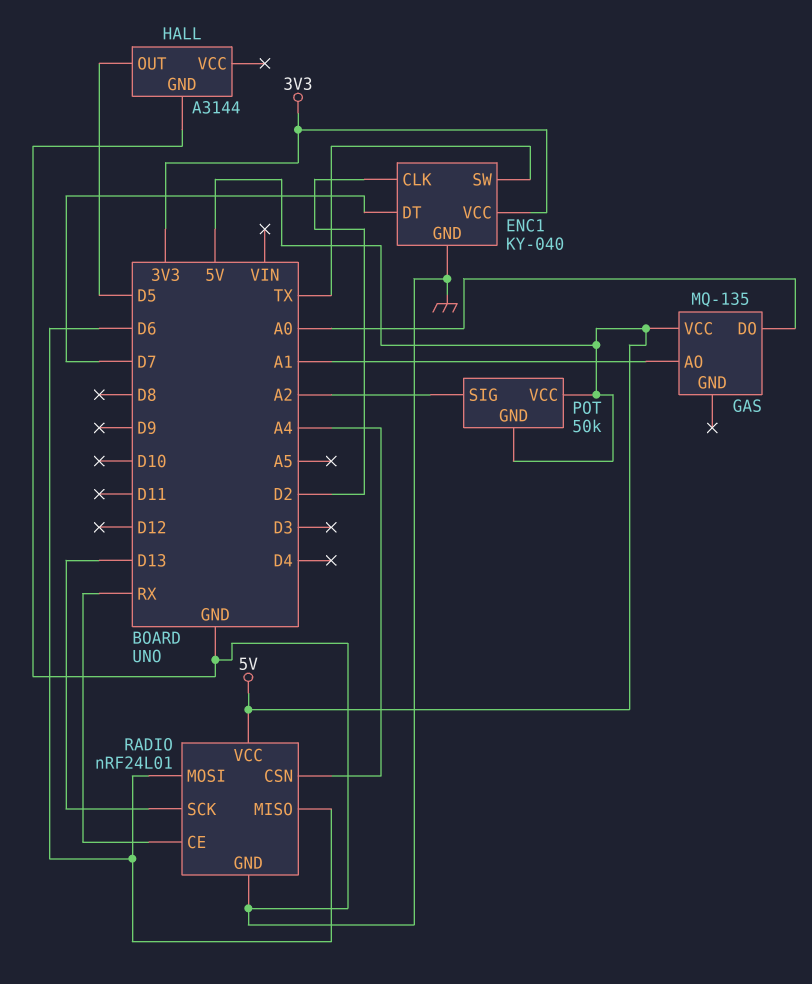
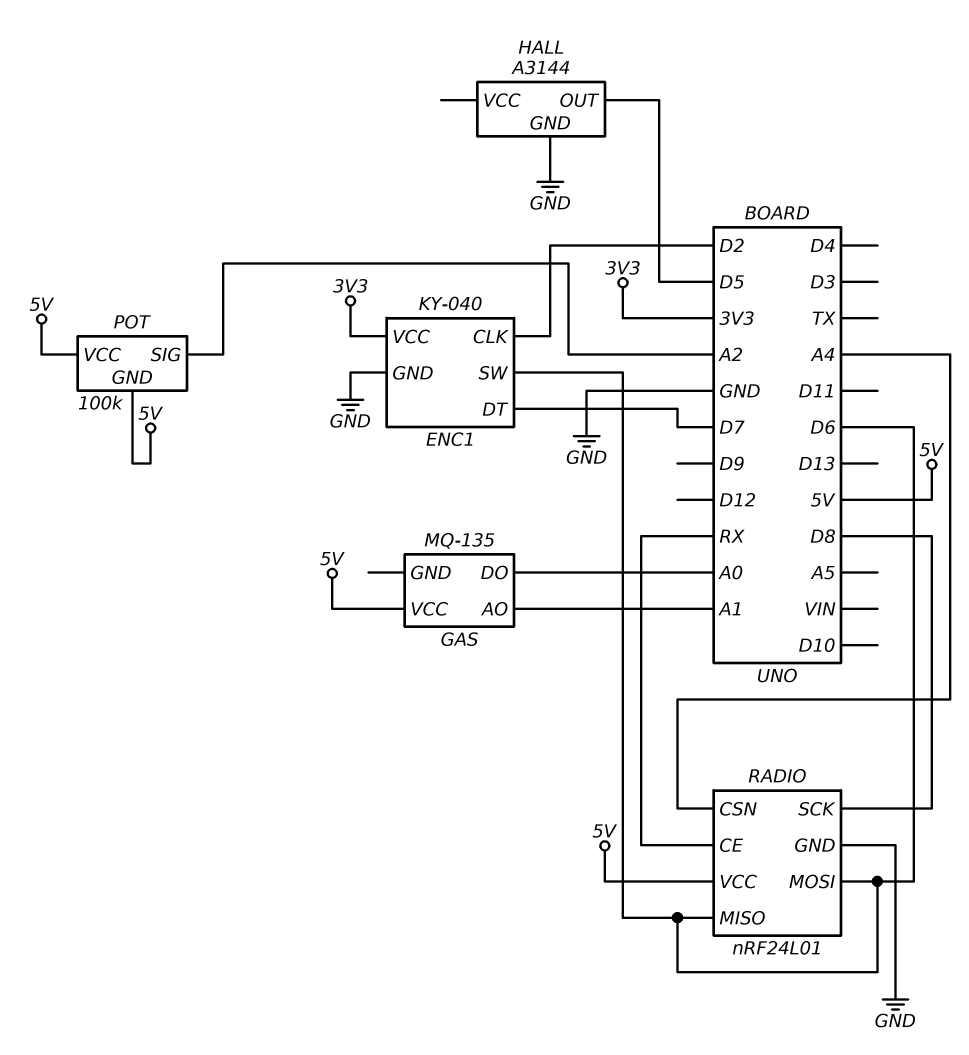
ENC1 pin SW: TX -> D6
POT: 50k -> 100k
RADIO pin SCK: D13 -> D8

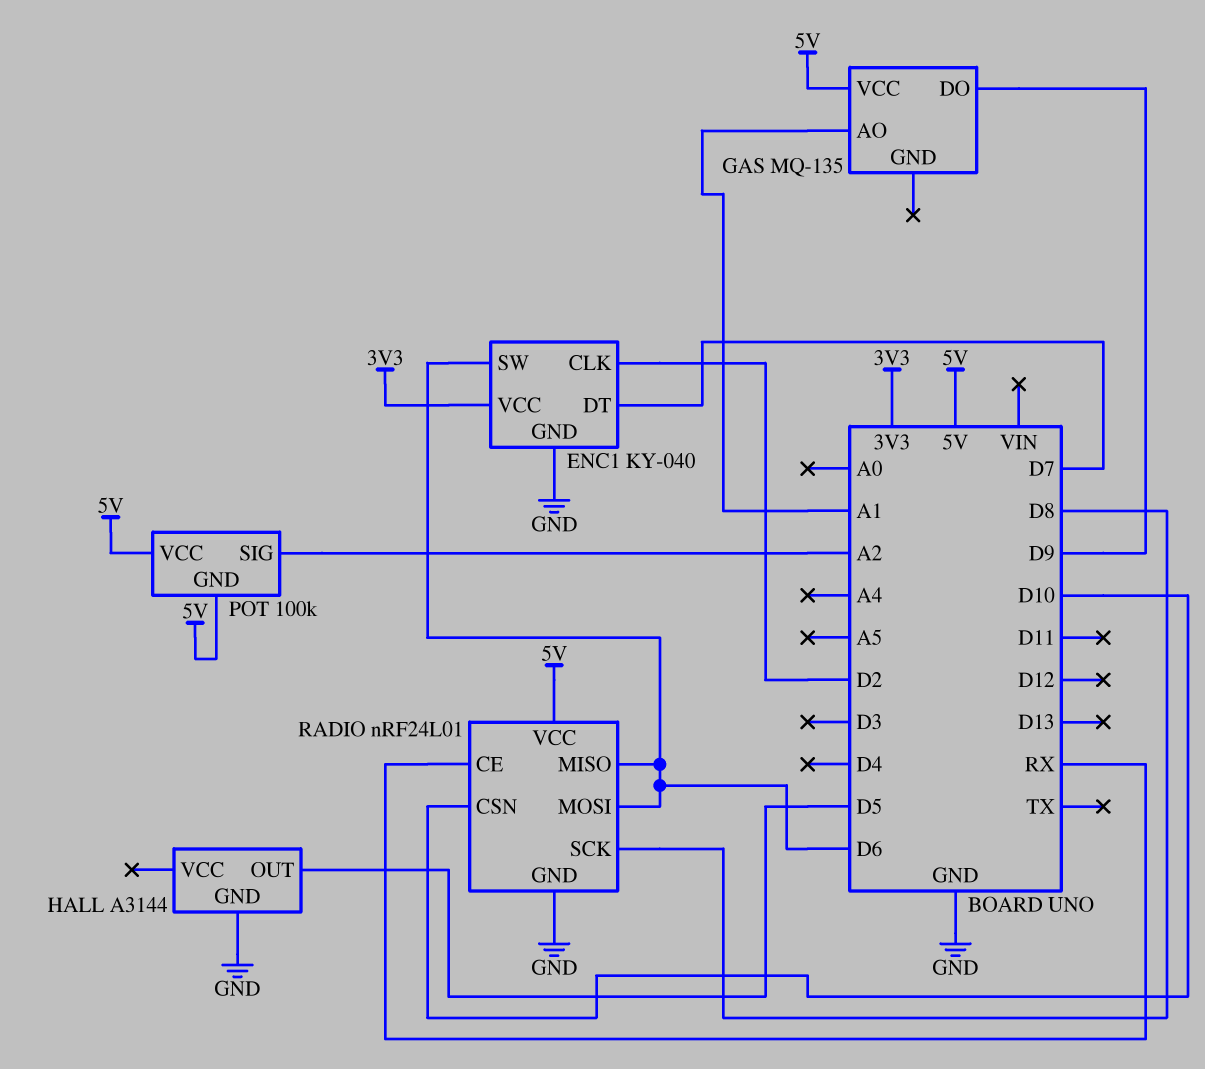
GAS pin DO: A0 -> D9
RADIO pin CSN: A4 -> D10

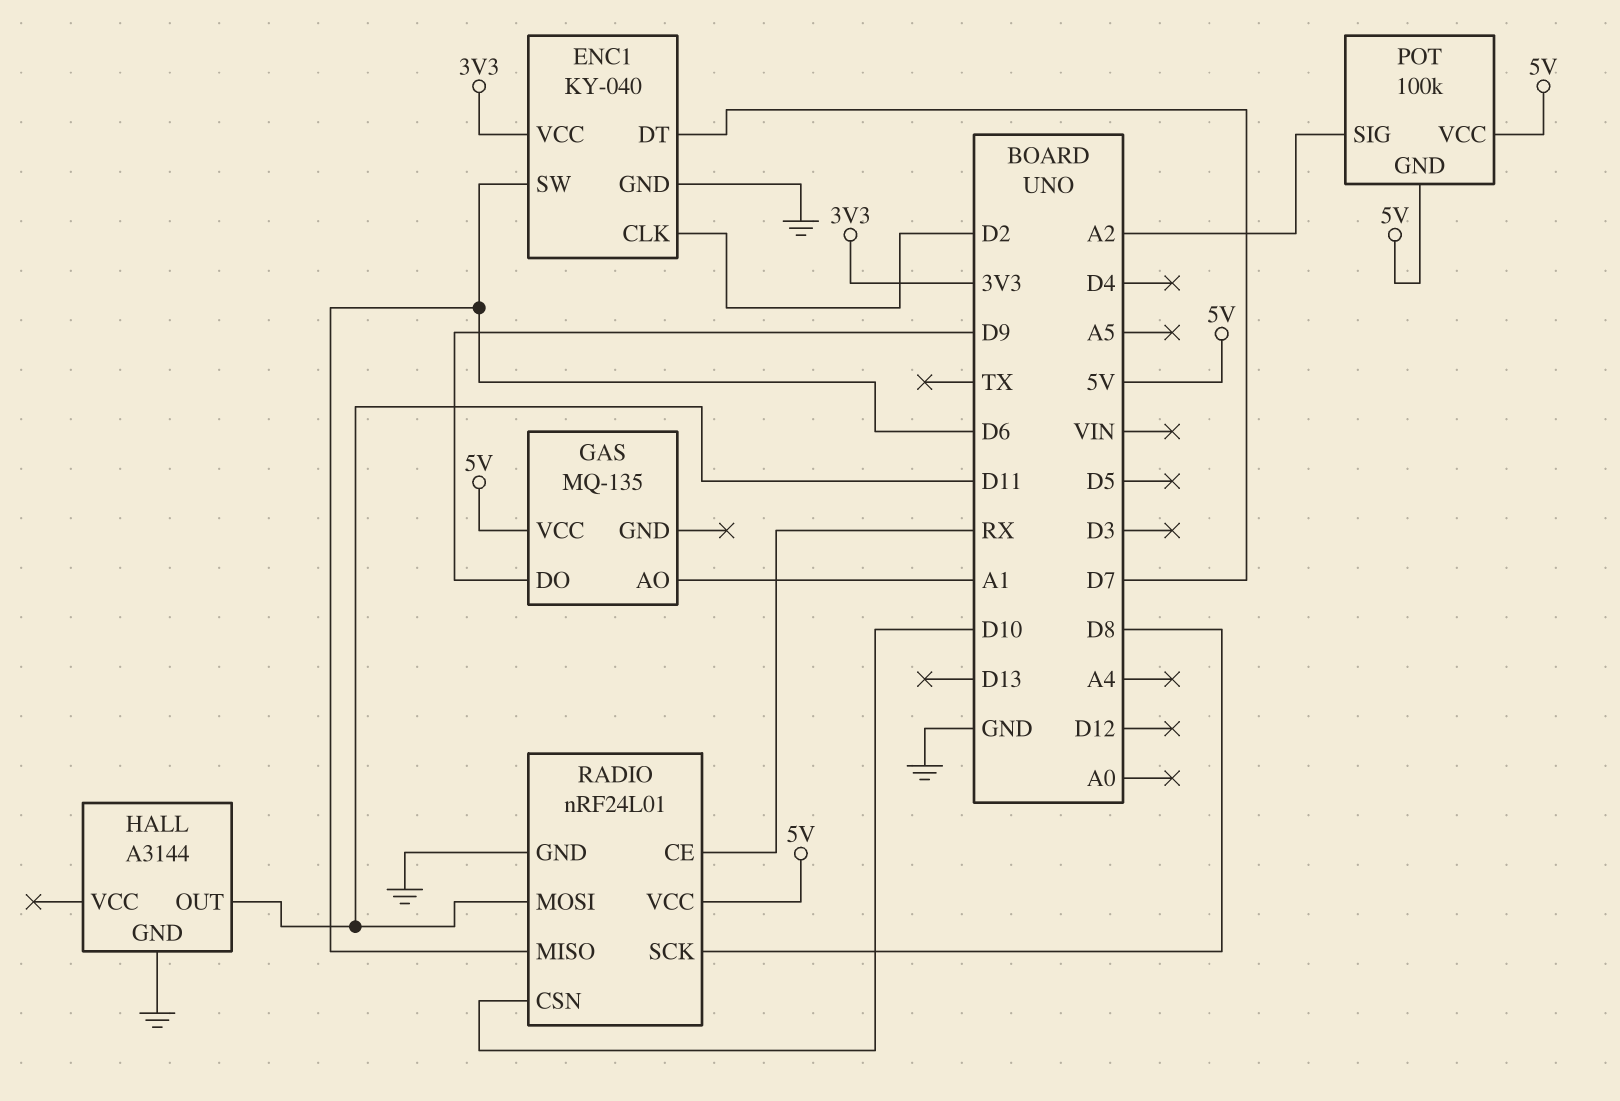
HALL pin OUT: D5 -> D11
RADIO pin MOSI: D6 -> D11

